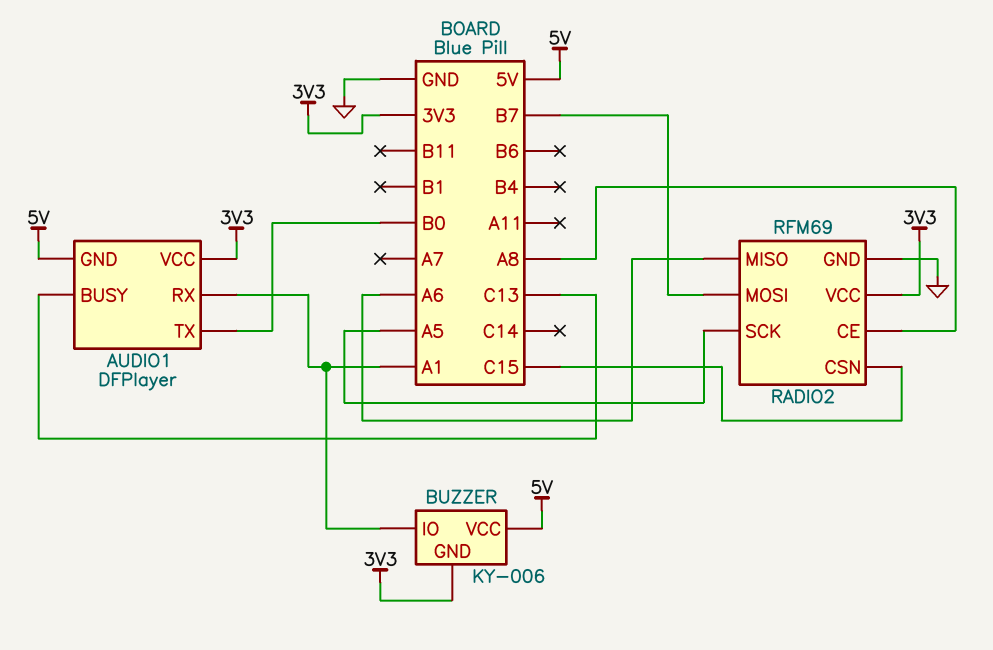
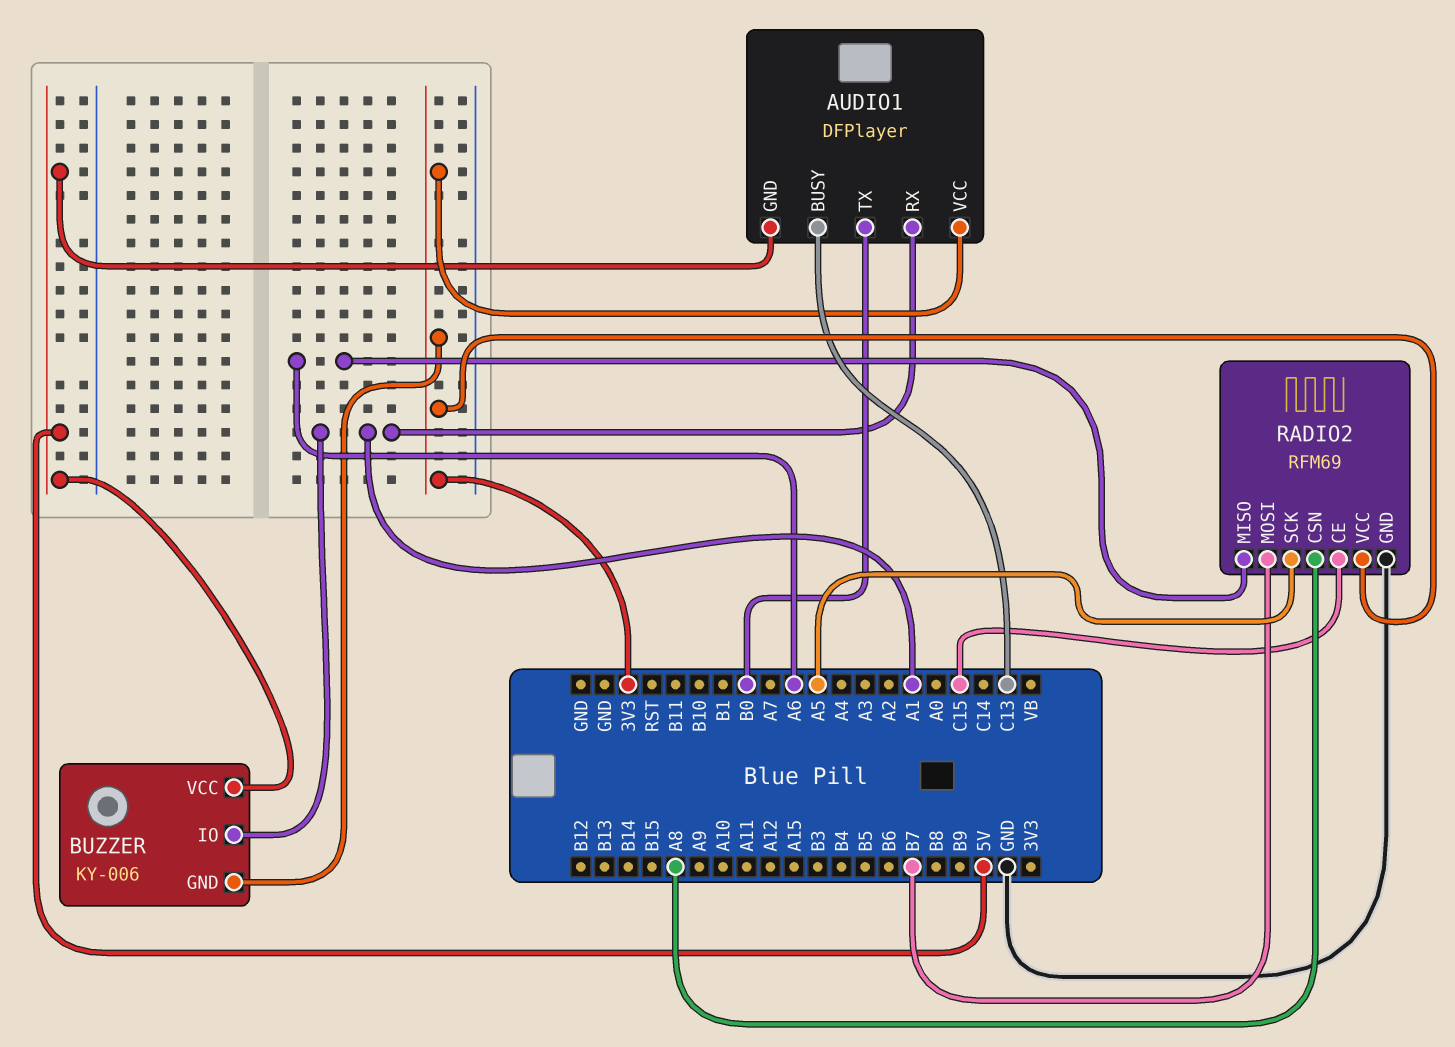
RADIO2 pin CE: A8 -> C15
RADIO2 pin CSN: C15 -> A8

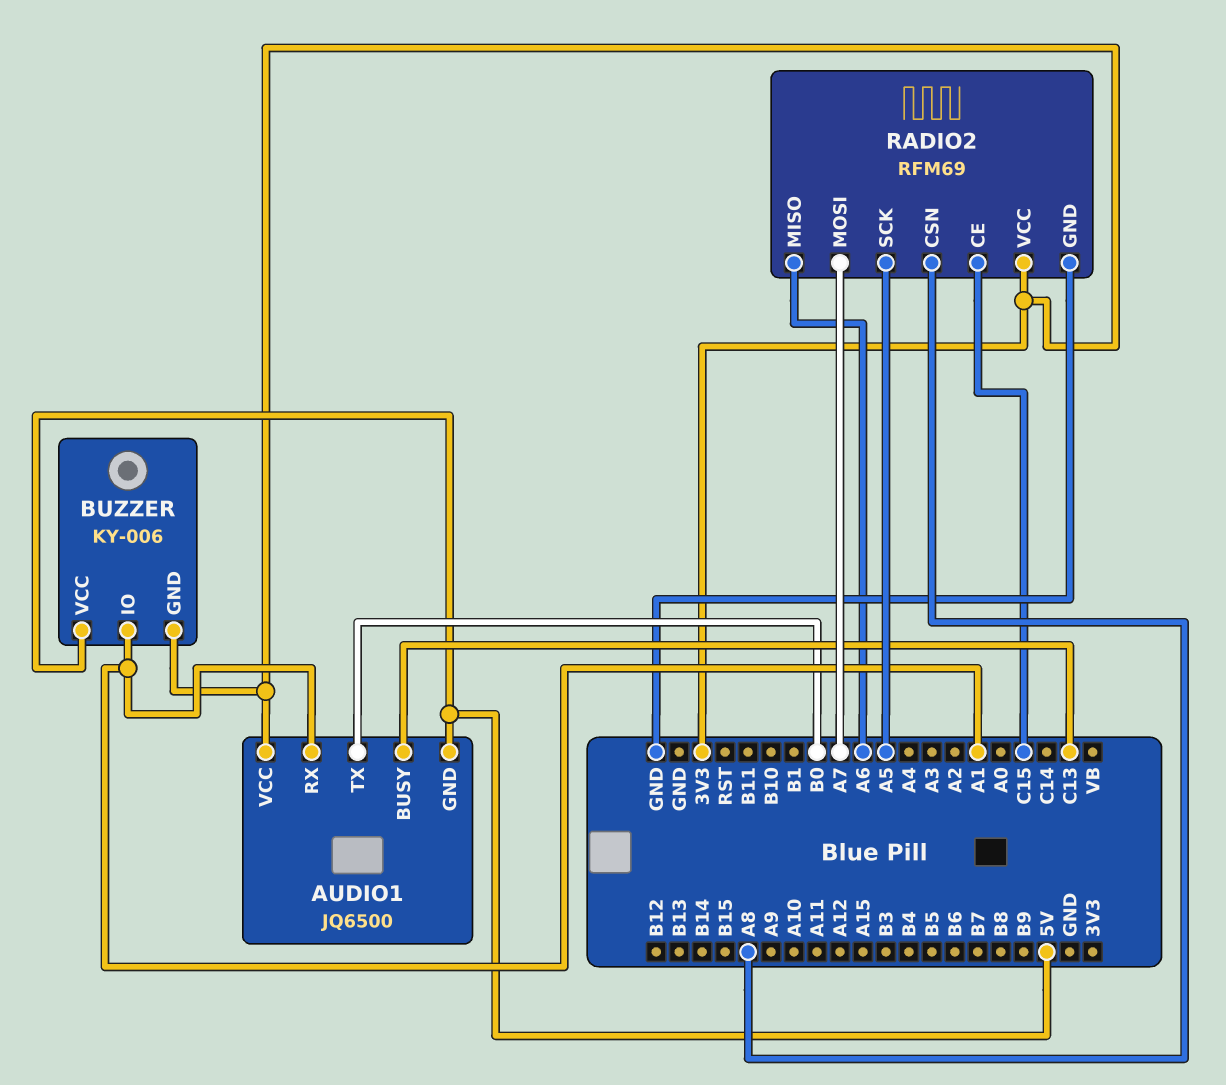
AUDIO1: DFPlayer -> JQ6500
RADIO2 pin MOSI: B7 -> A7

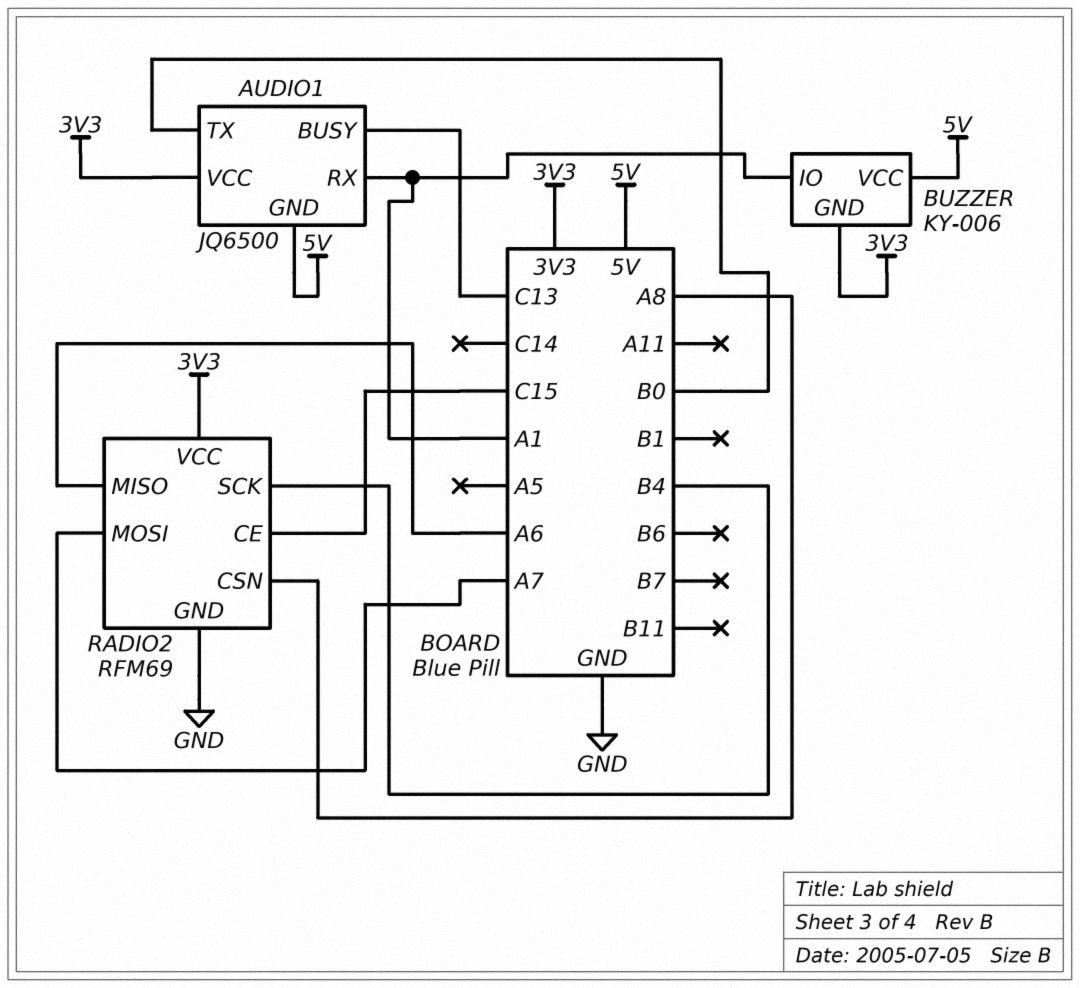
RADIO2 pin SCK: A5 -> B4

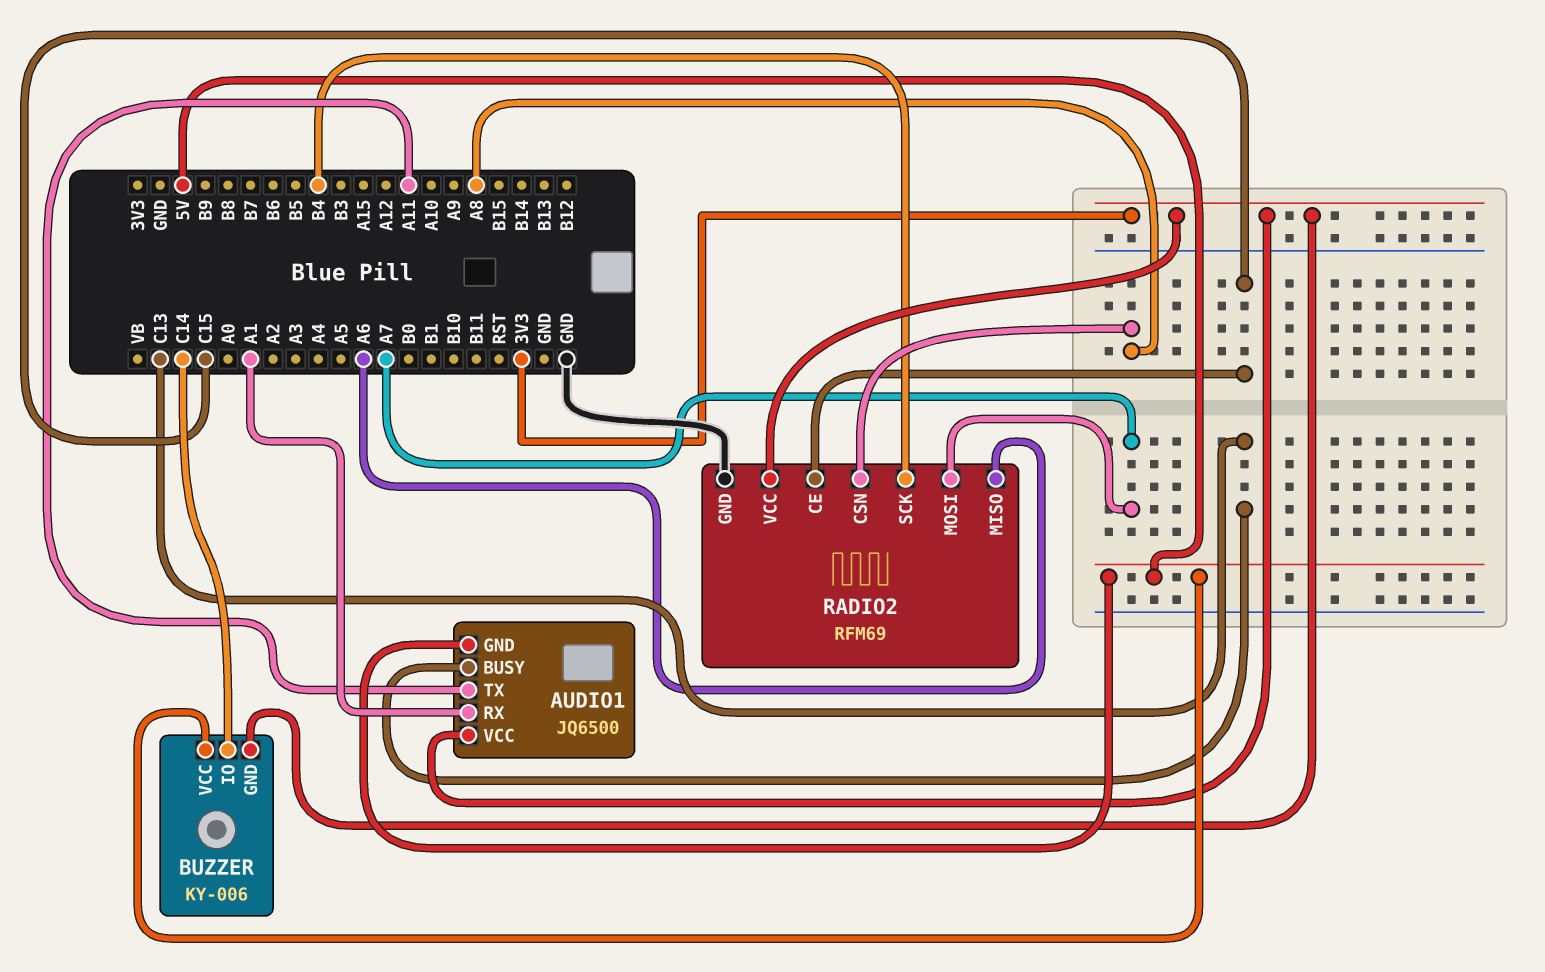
AUDIO1 pin TX: B0 -> A11
BUZZER pin IO: A1 -> C14

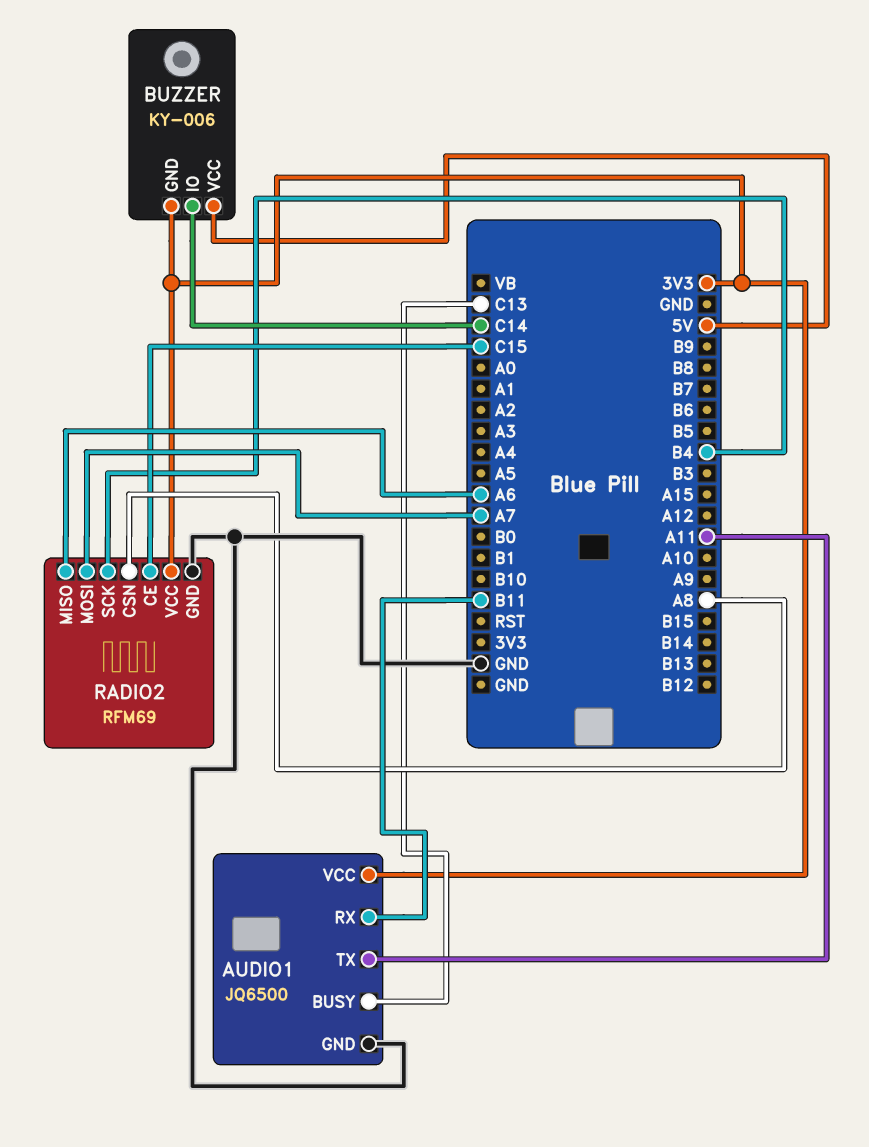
AUDIO1 pin GND: 5V -> GND
AUDIO1 pin RX: A1 -> B11

